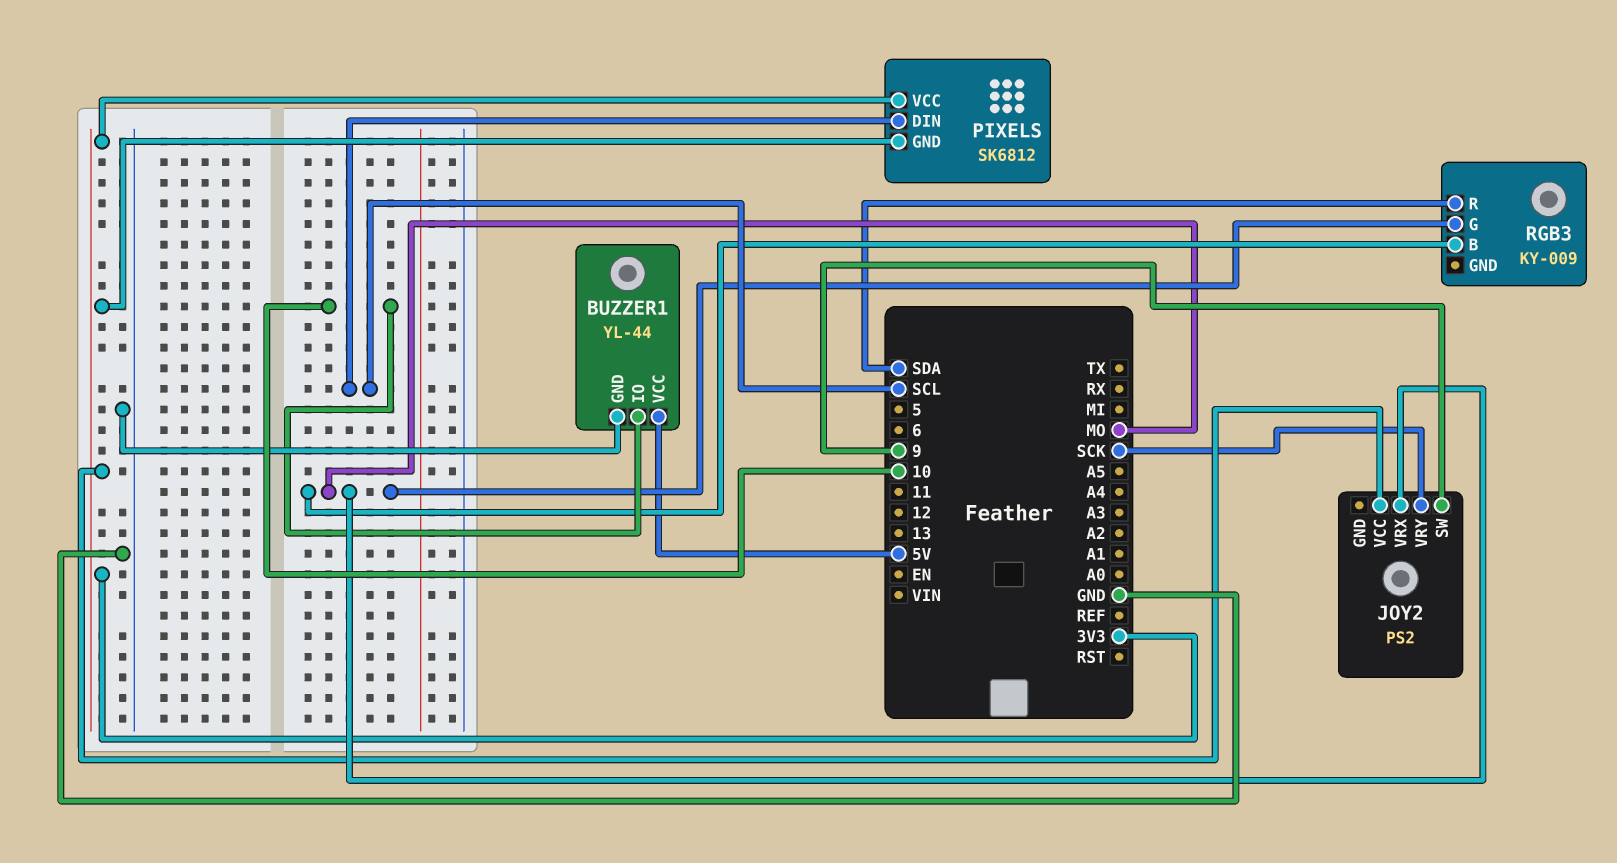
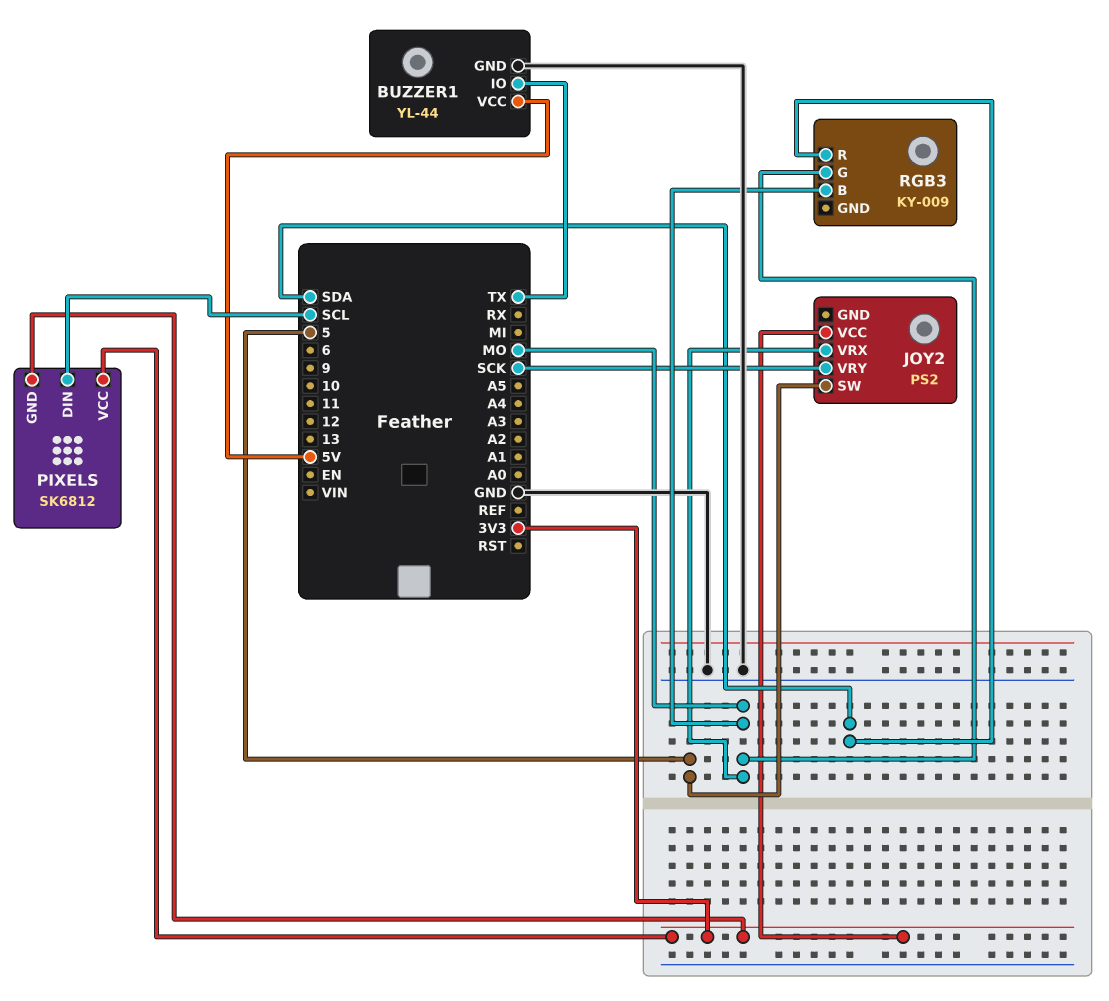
BUZZER1 pin IO: 10 -> TX
JOY2 pin SW: 9 -> 5

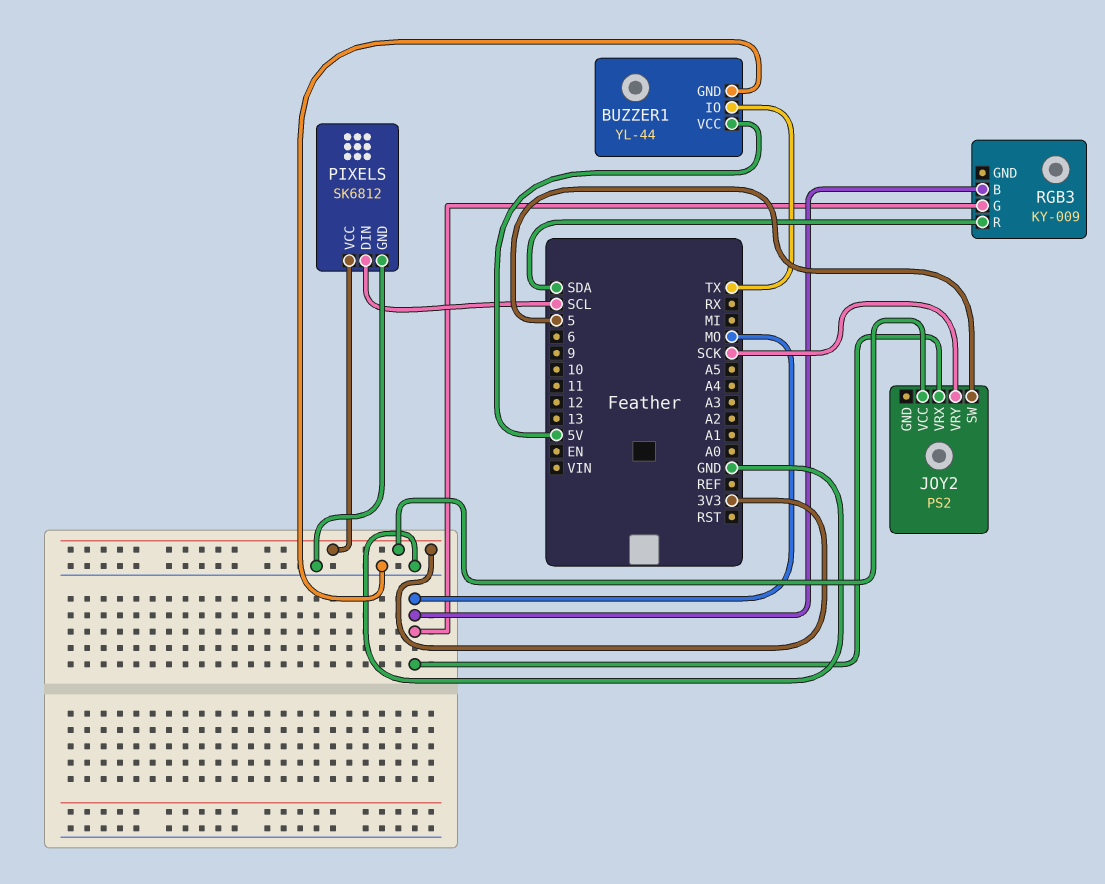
PIXELS pin GND: 3V3 -> GND

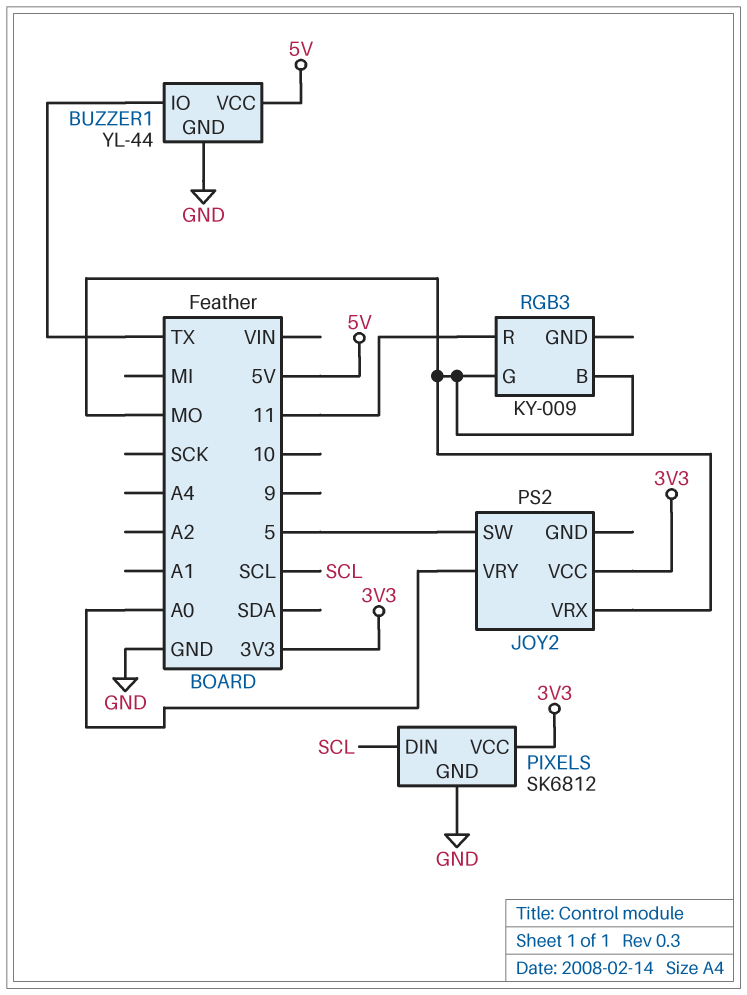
JOY2 pin VRY: SCK -> A0
RGB3 pin R: SDA -> 11

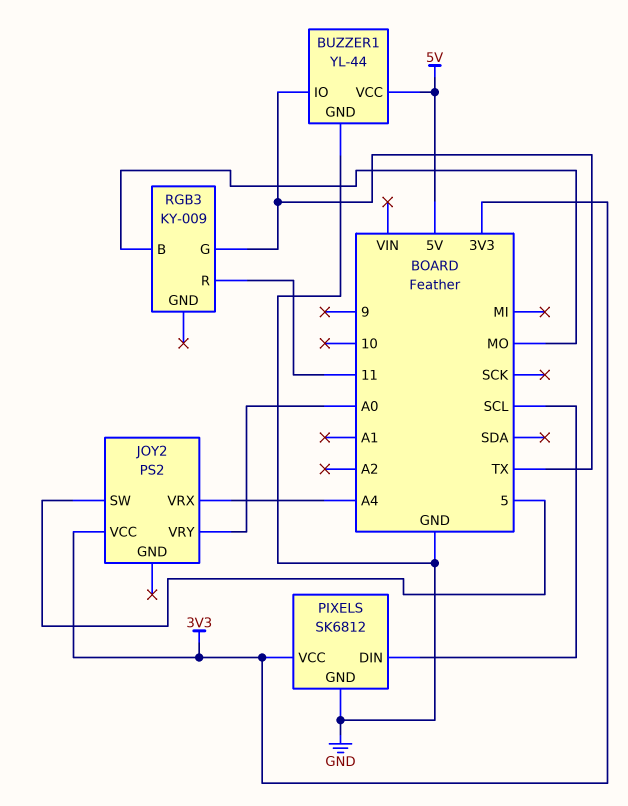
JOY2 pin VRX: MO -> A4
RGB3 pin G: MO -> TX

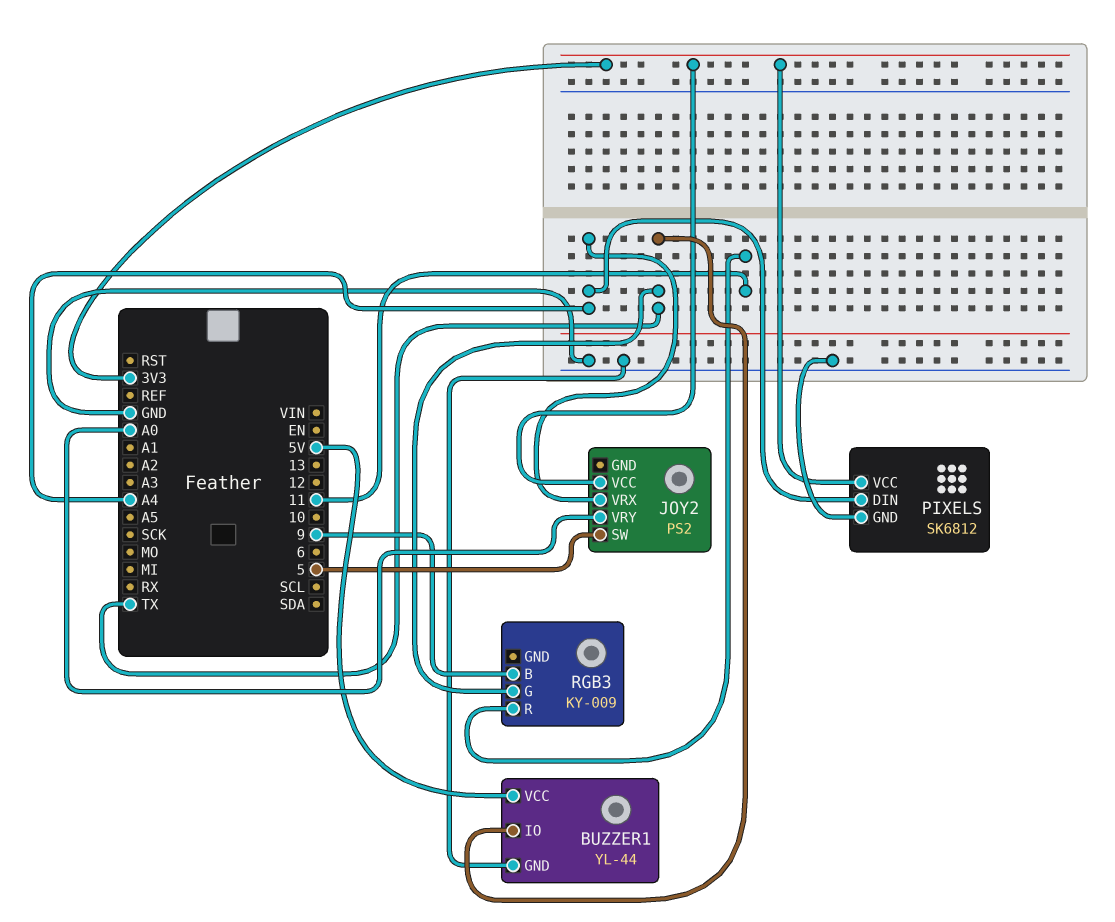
PIXELS pin DIN: SCL -> A4
RGB3 pin B: MO -> 9

